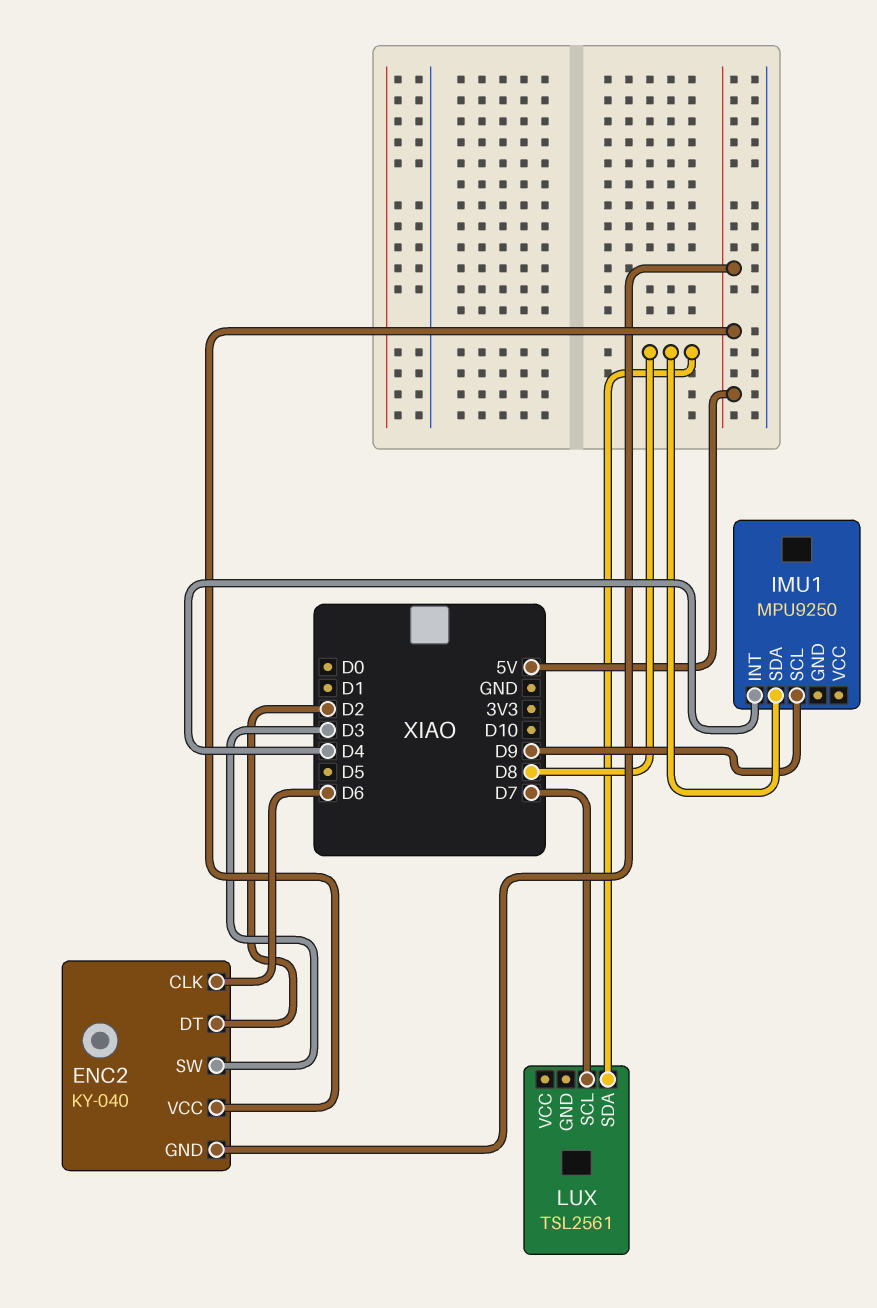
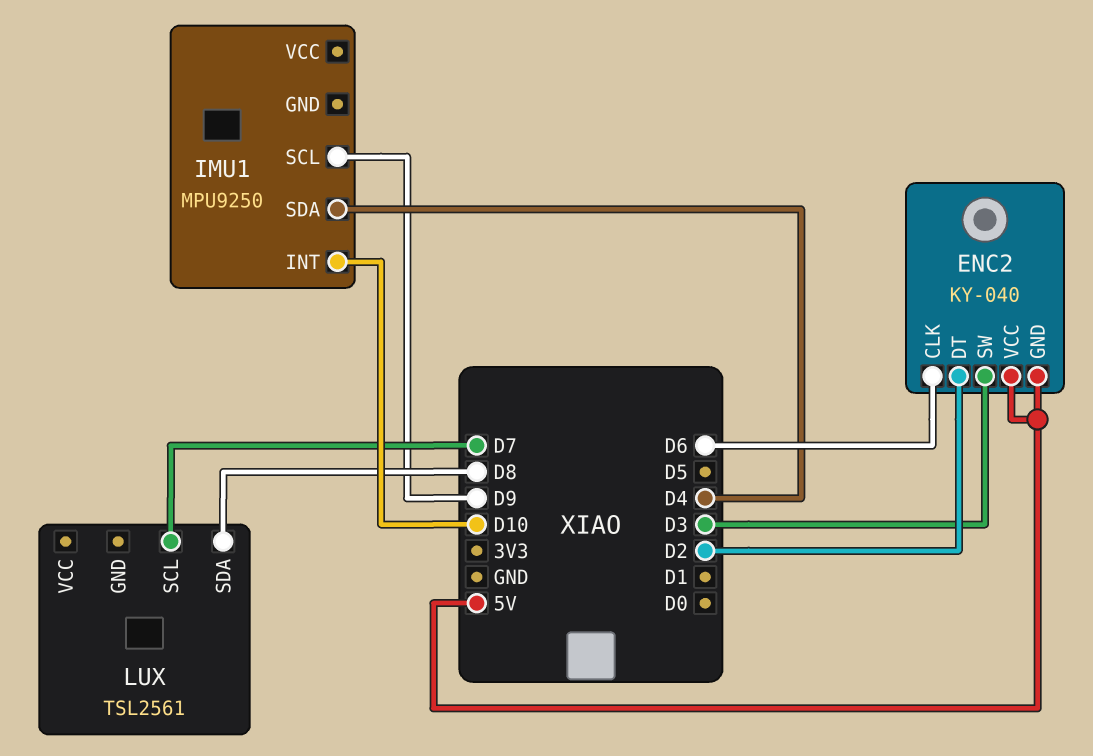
IMU1 pin INT: D4 -> D10
IMU1 pin SDA: D8 -> D4

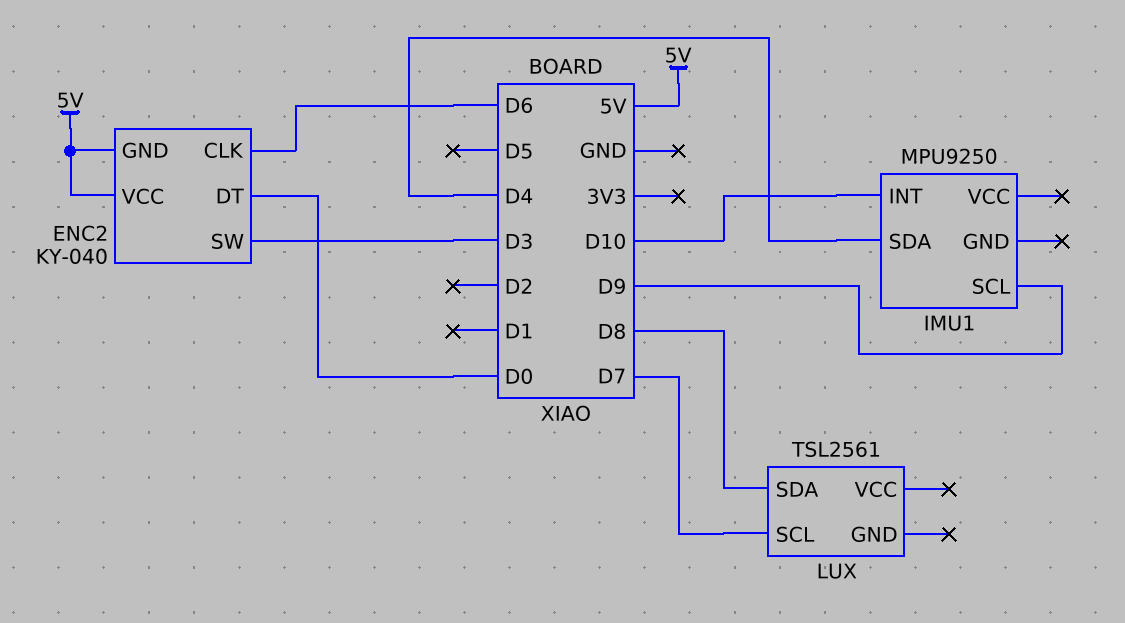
ENC2 pin DT: D2 -> D0

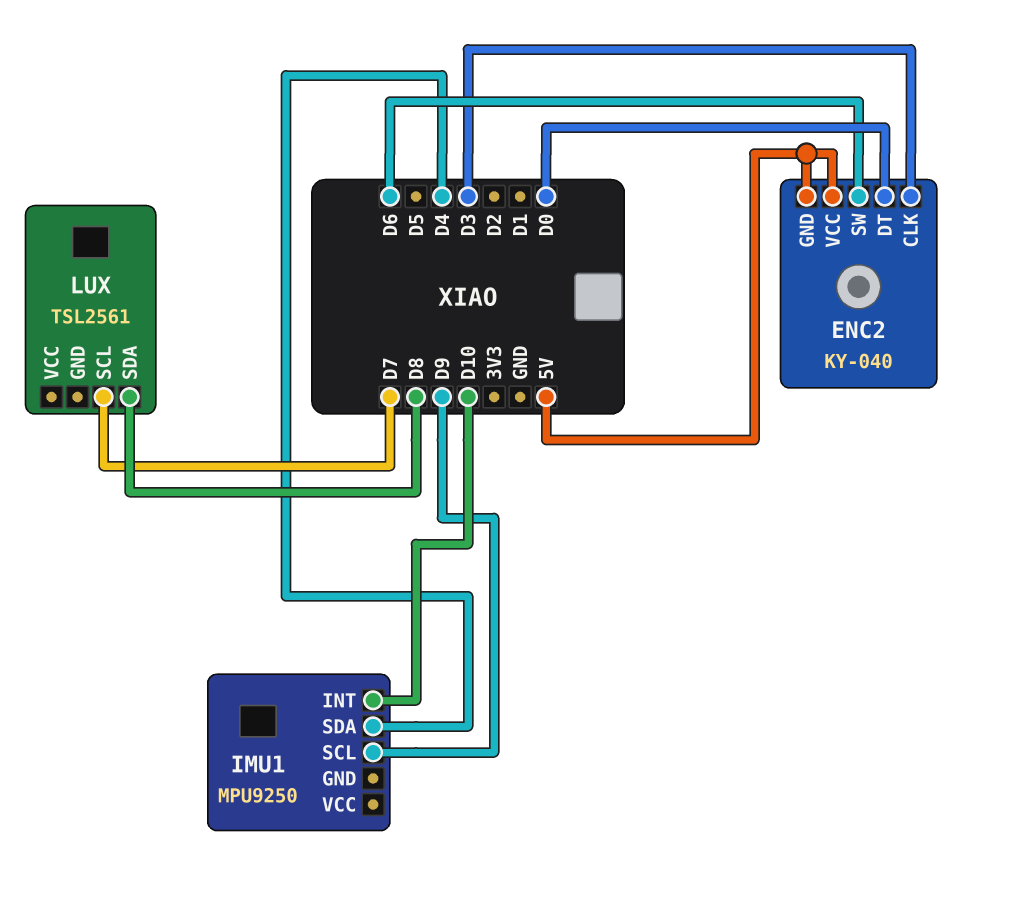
ENC2 pin CLK: D6 -> D3
ENC2 pin SW: D3 -> D6

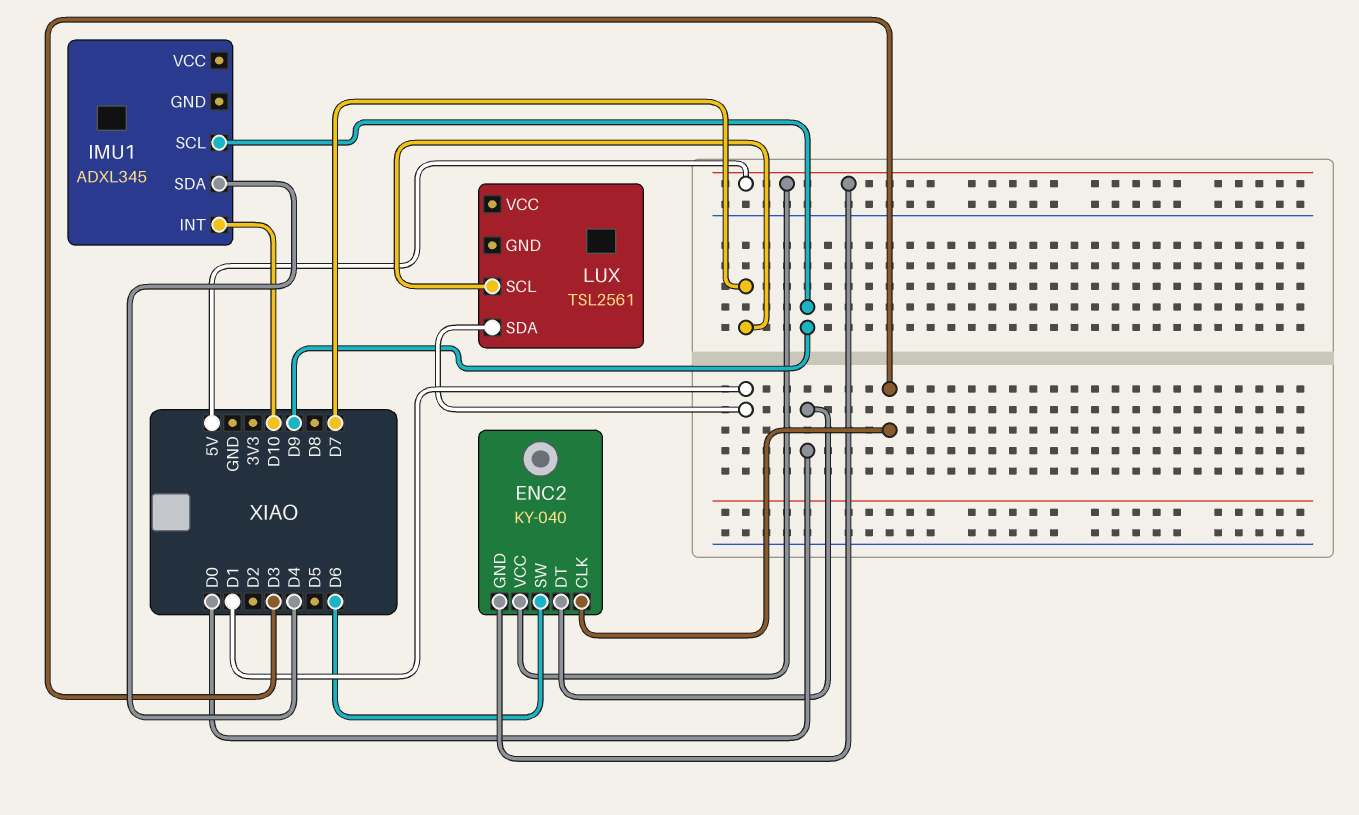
IMU1: MPU9250 -> ADXL345
LUX pin SDA: D8 -> D1

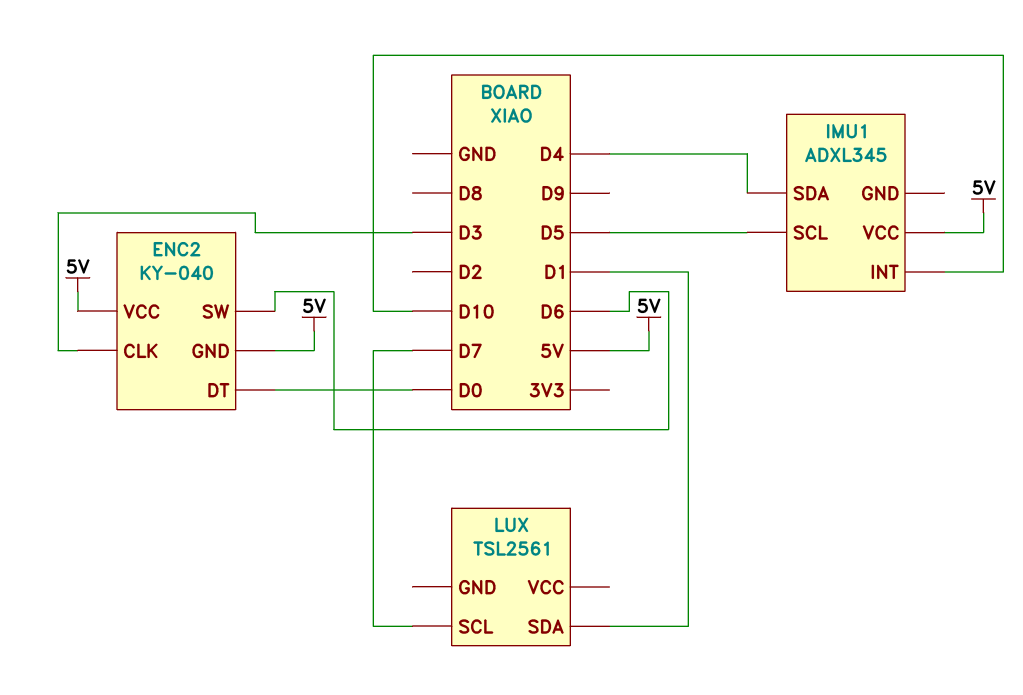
IMU1 pin SCL: D9 -> D5
IMU1 pin VCC: none -> 5V

